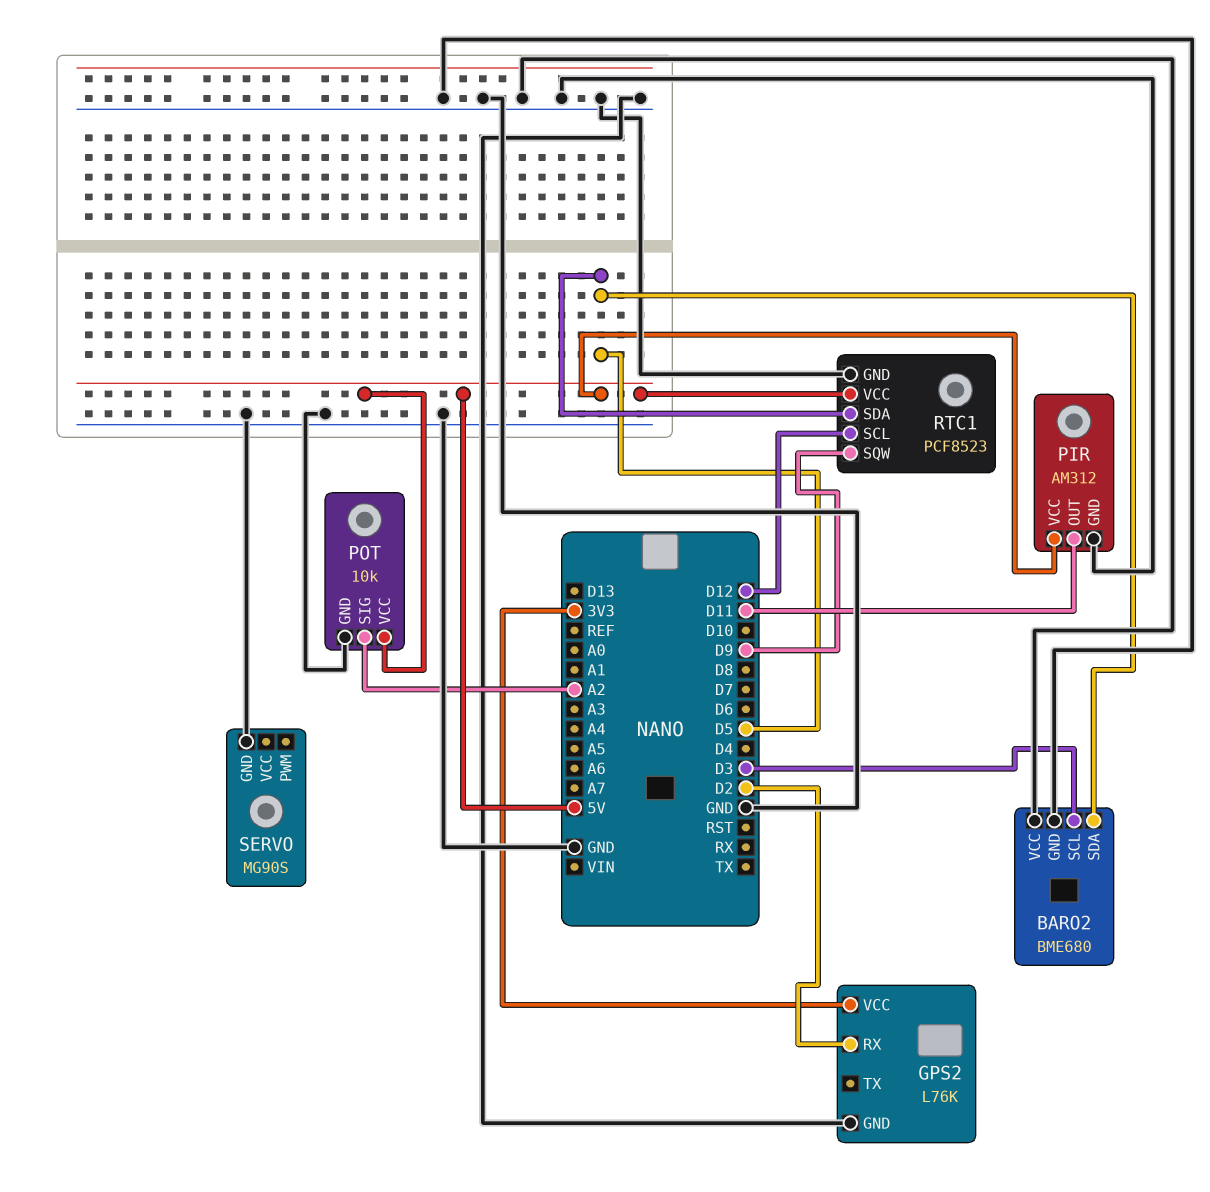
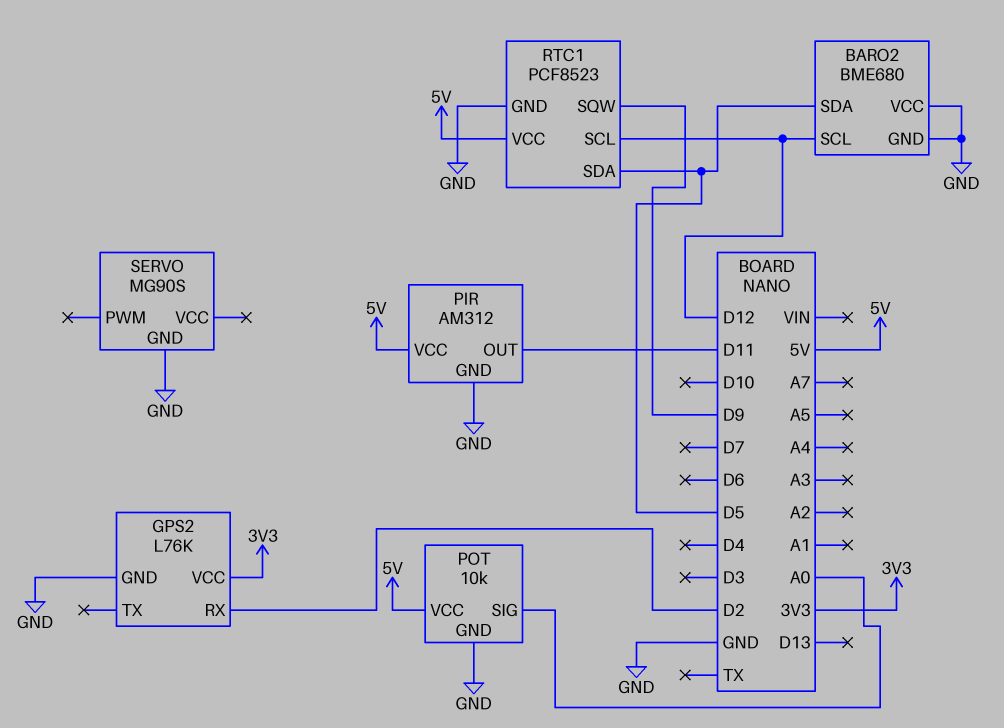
BARO2 pin SCL: D3 -> D12
POT pin SIG: A2 -> A0

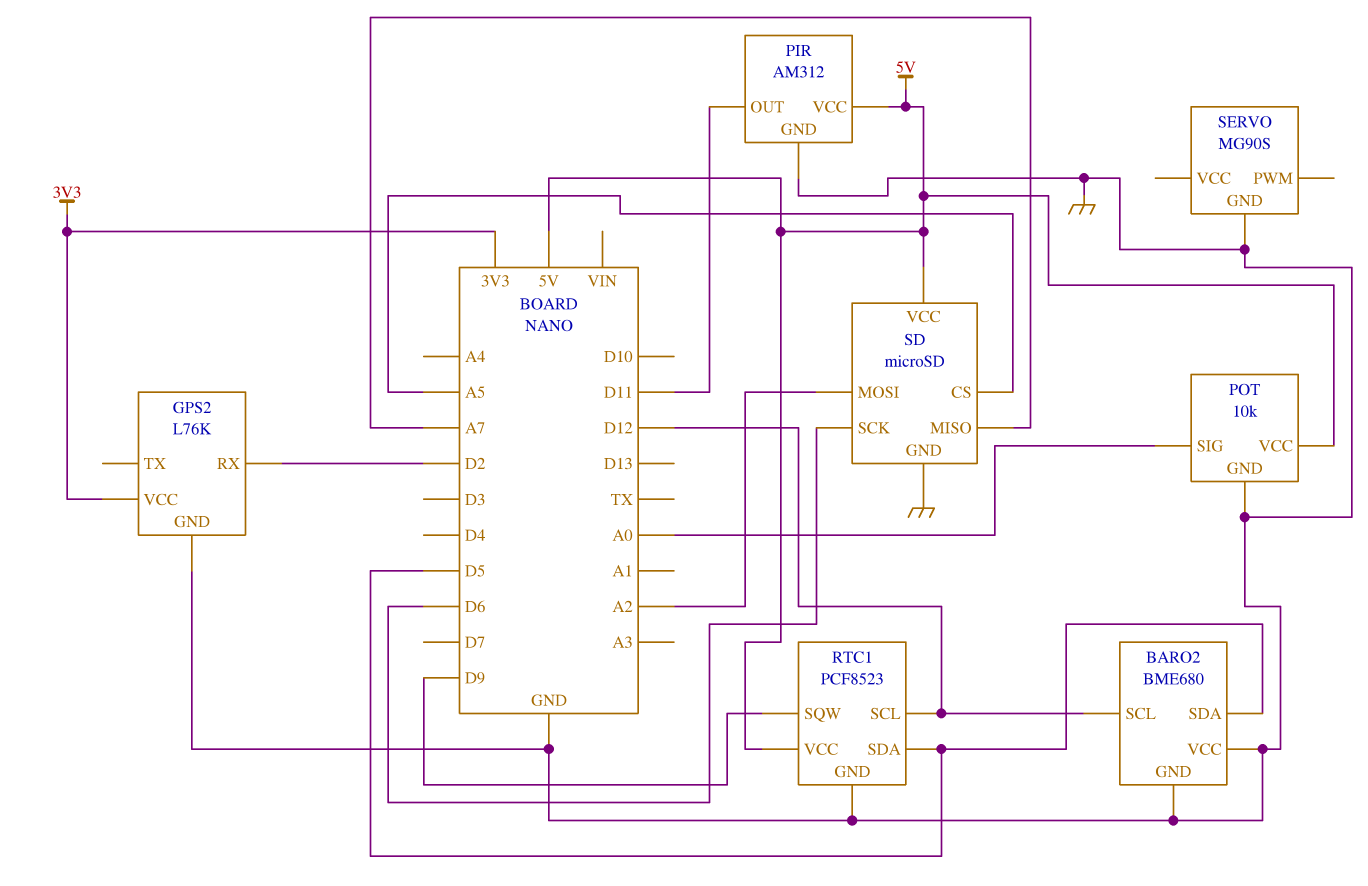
SD: none -> microSD
SD pin CS: none -> A5
SD pin GND: none -> GND
SD pin MISO: none -> A7
SD pin MOSI: none -> A2
SD pin SCK: none -> D6
SD pin VCC: none -> 5V

